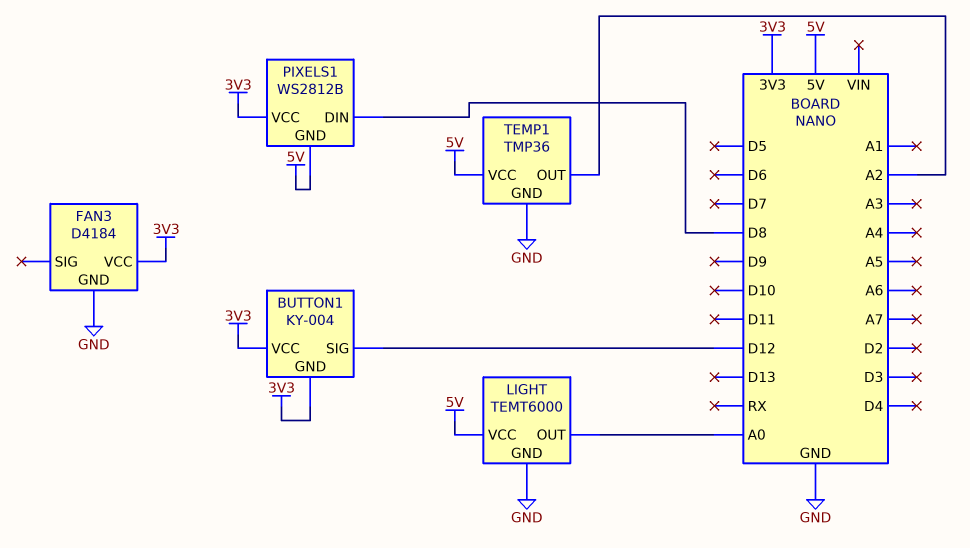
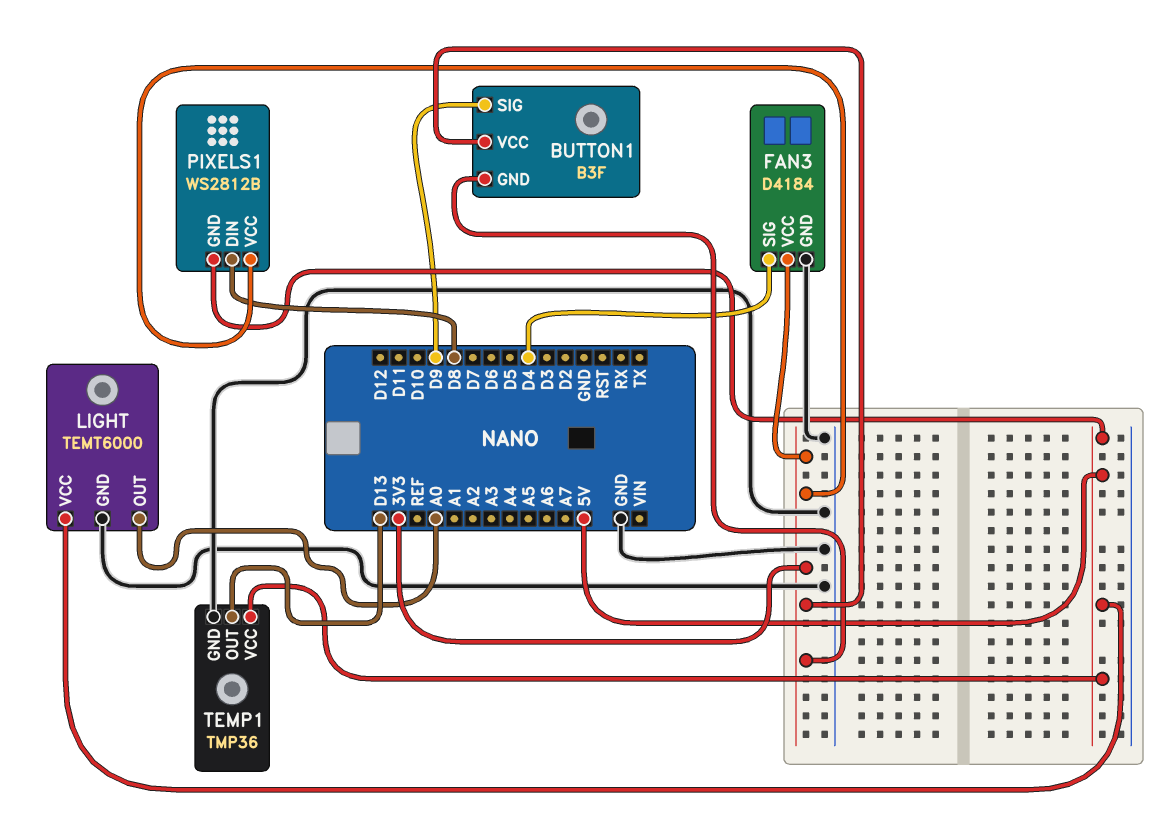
BUTTON1: KY-004 -> B3F
BUTTON1 pin SIG: D12 -> D9
FAN3 pin SIG: none -> D4
TEMP1 pin OUT: A2 -> D13

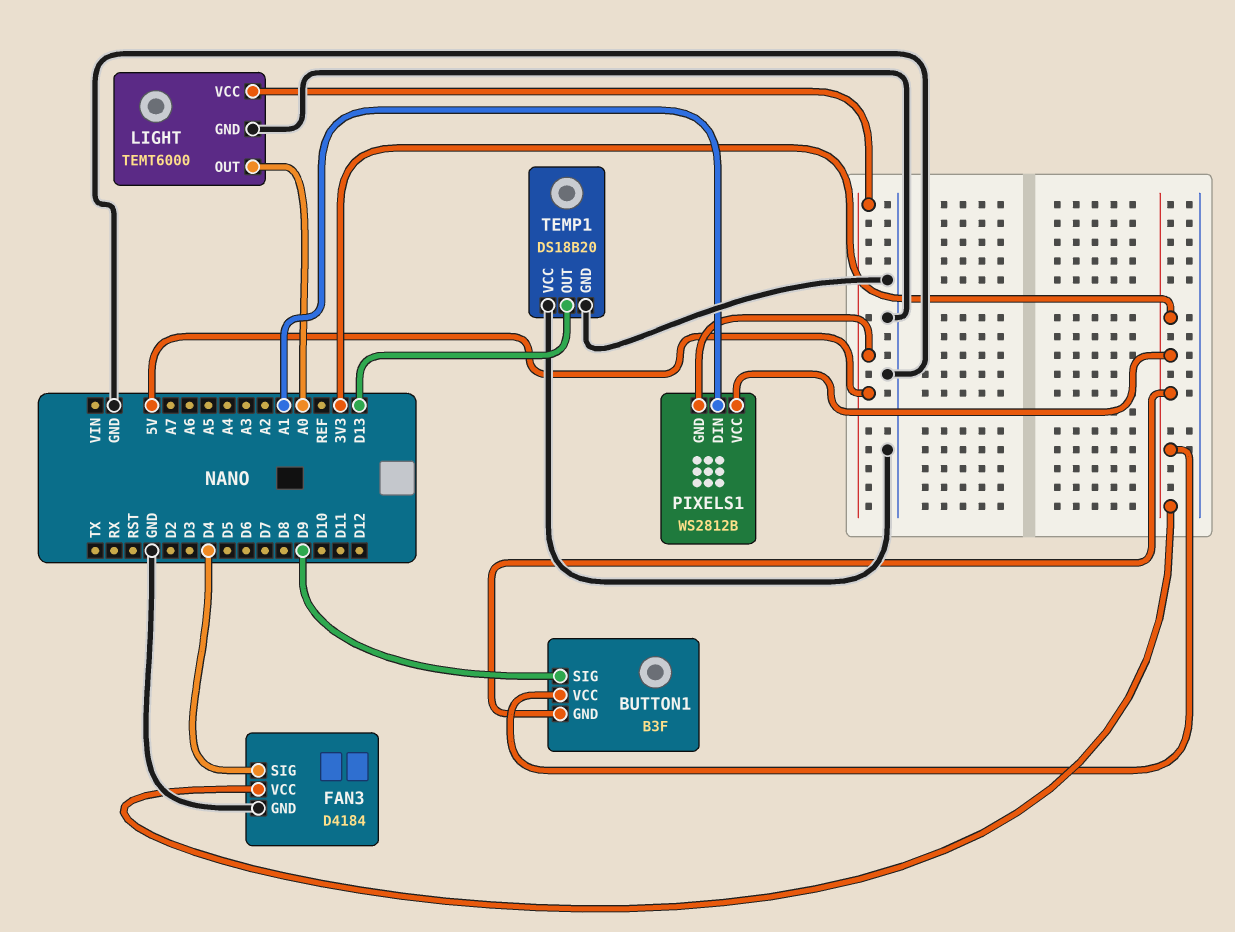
PIXELS1 pin DIN: D8 -> A1
TEMP1: TMP36 -> DS18B20
TEMP1 pin VCC: 5V -> GND

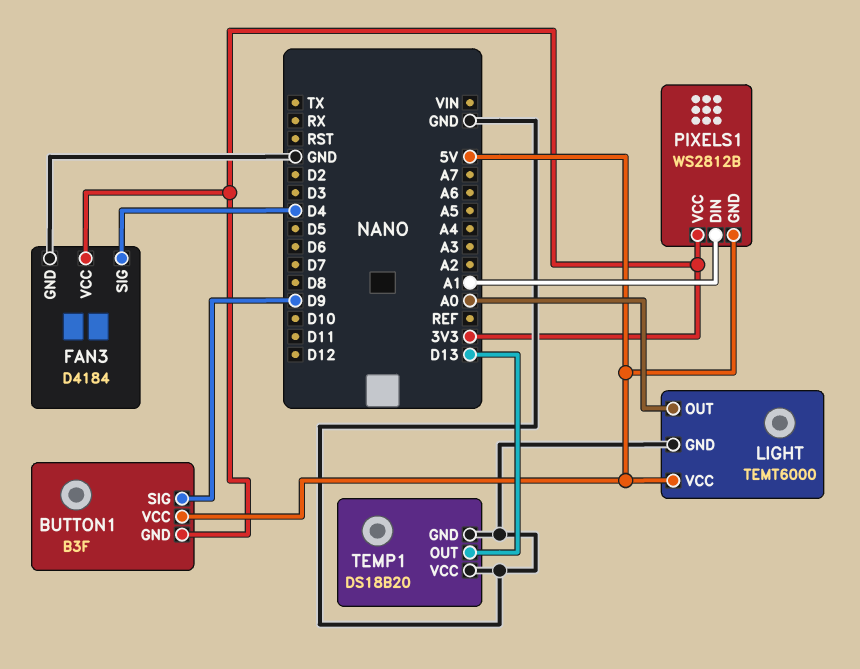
BUTTON1 pin VCC: 3V3 -> 5V

